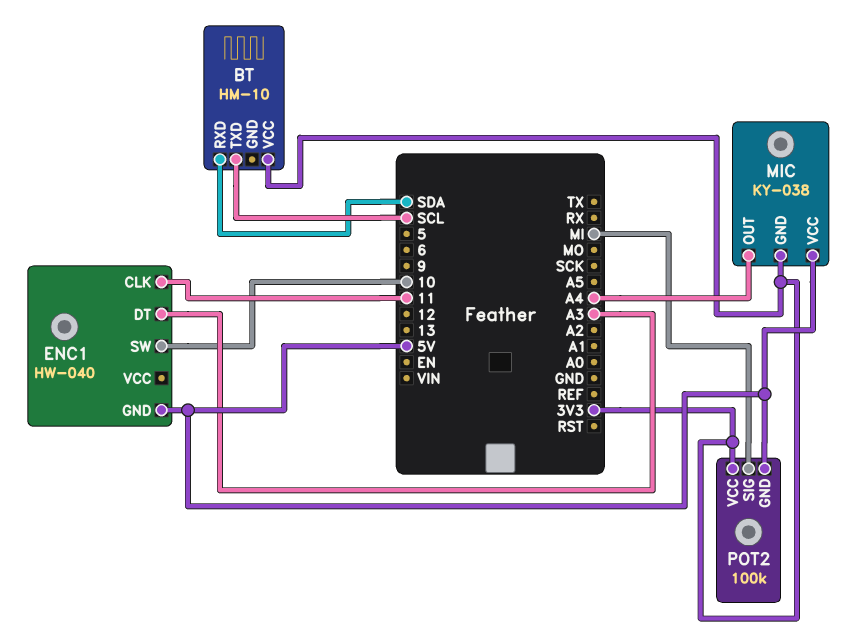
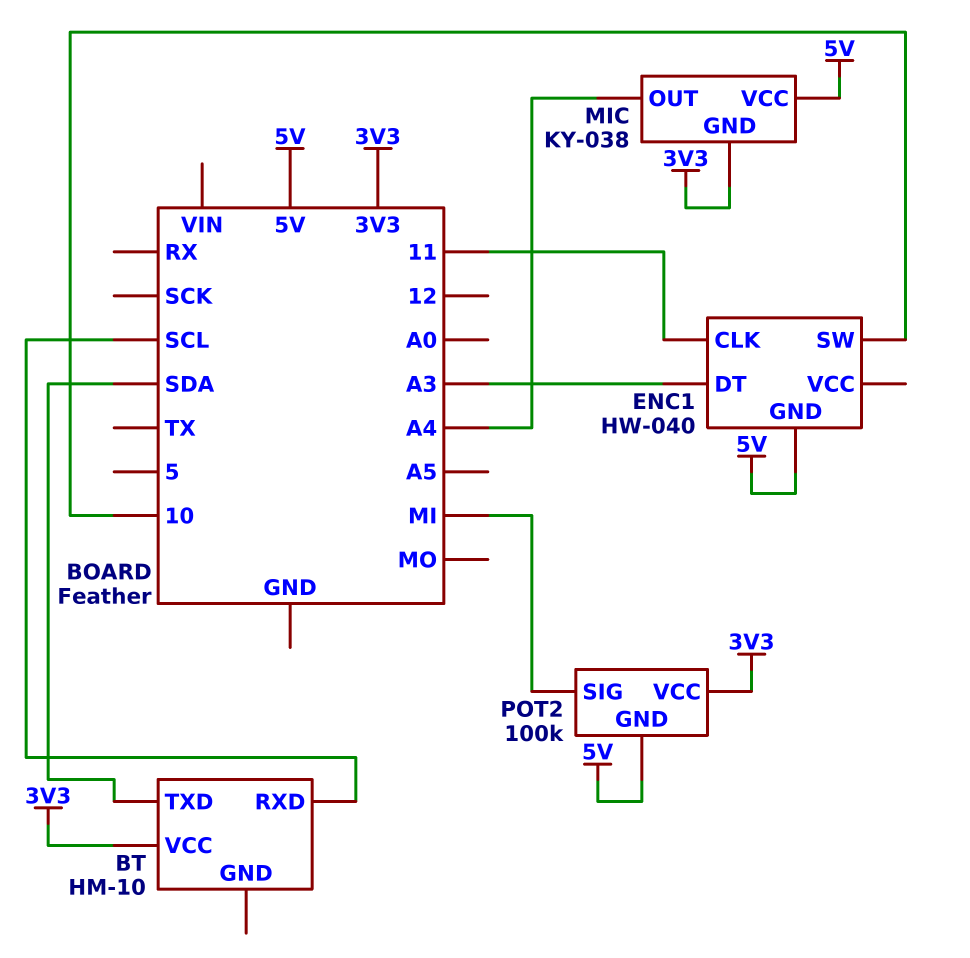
BT pin RXD: SDA -> SCL
BT pin TXD: SCL -> SDA

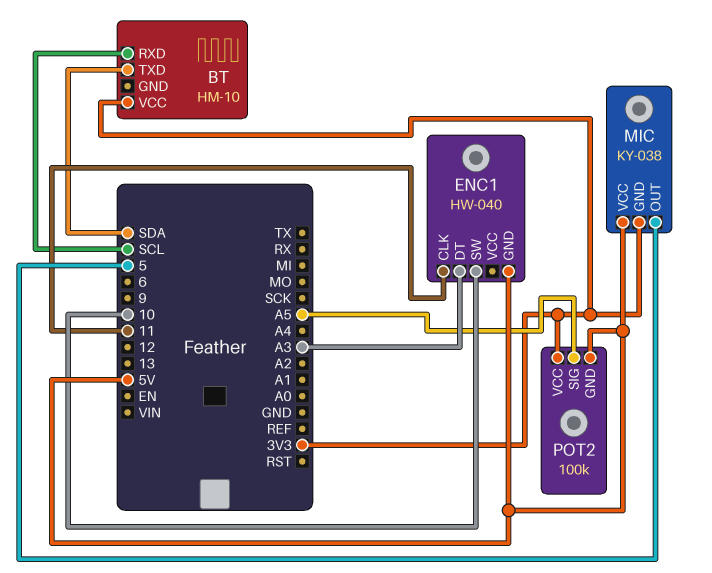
MIC pin OUT: A4 -> 5
POT2 pin SIG: MI -> A5

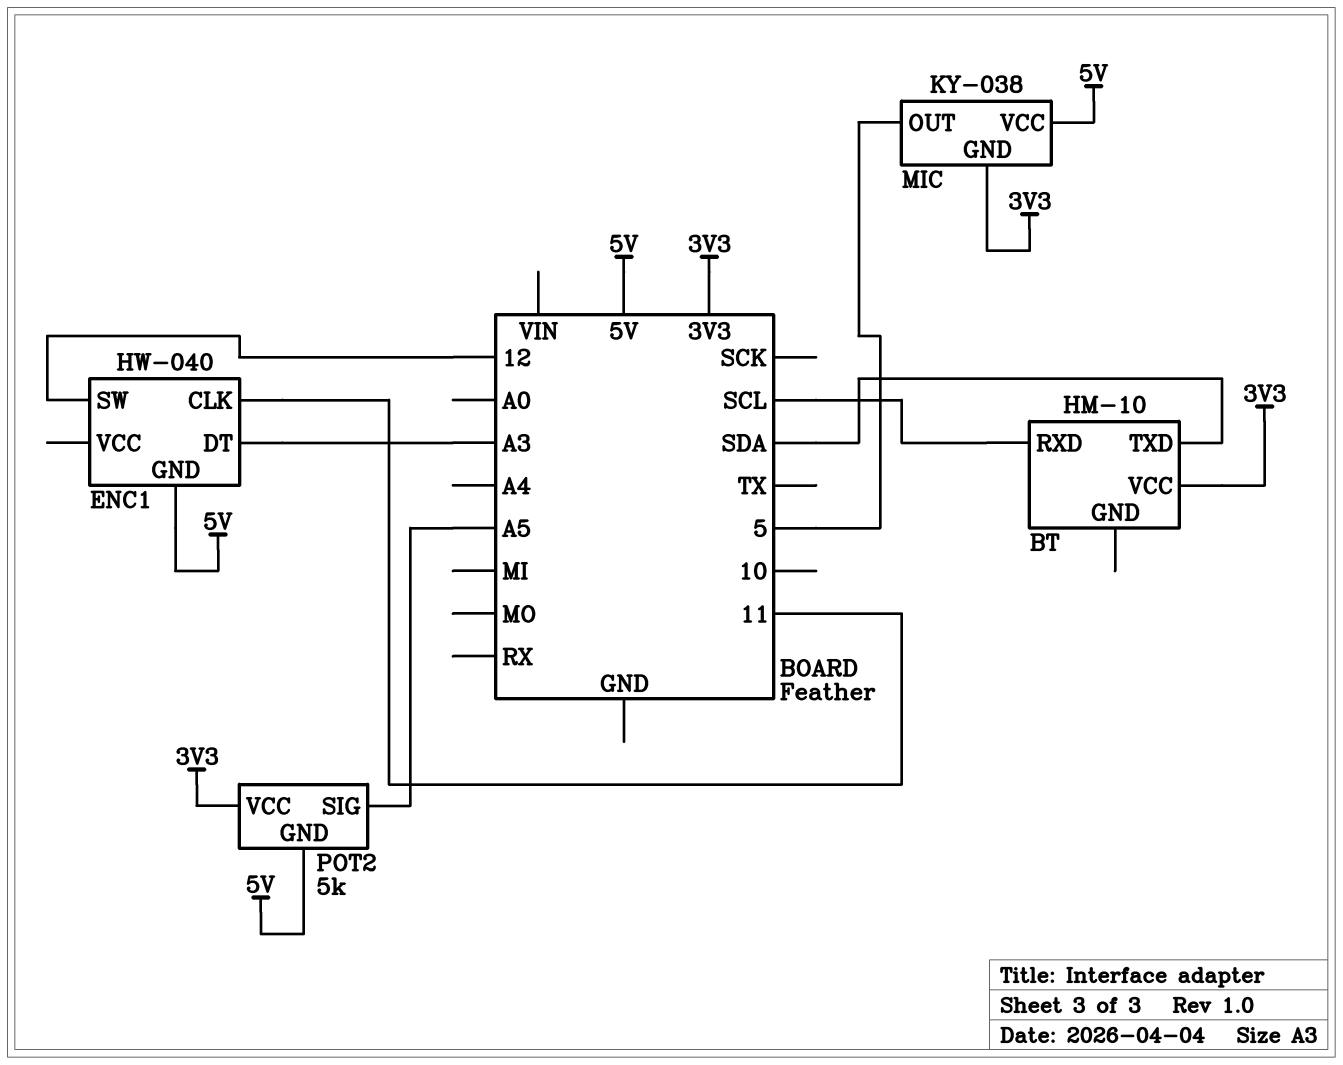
ENC1 pin SW: 10 -> 12
POT2: 100k -> 5k

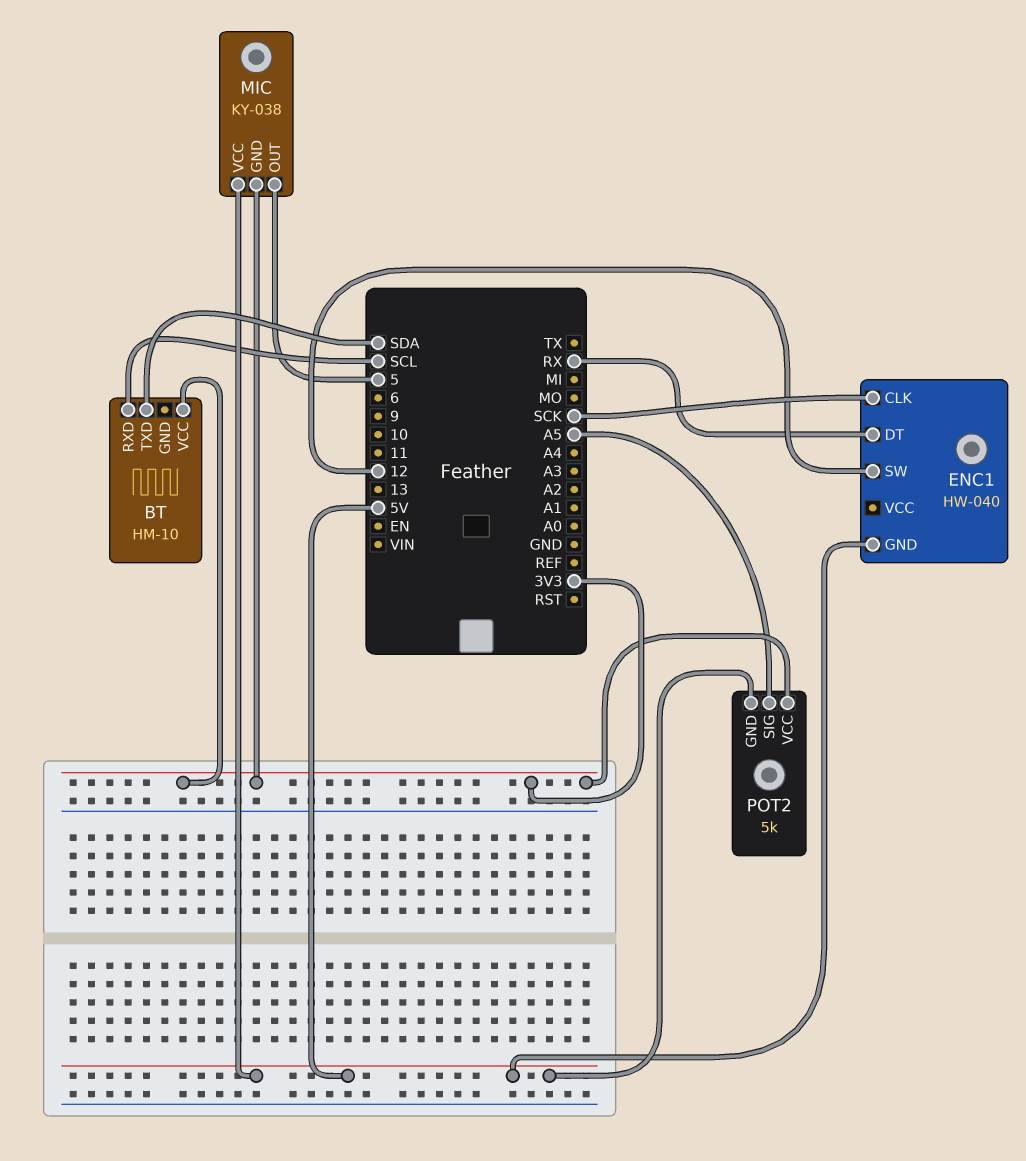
ENC1 pin CLK: 11 -> SCK
ENC1 pin DT: A3 -> RX

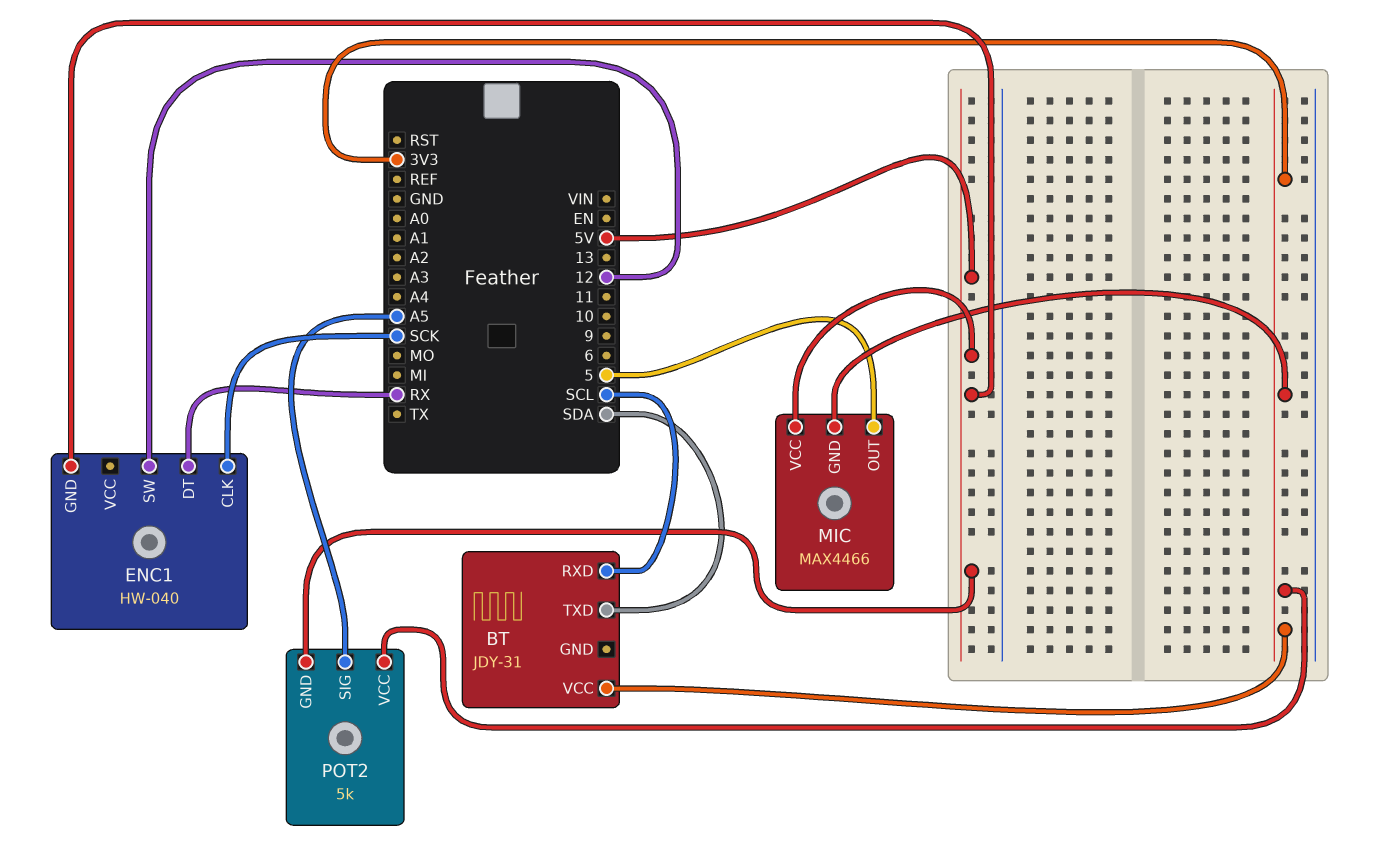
BT: HM-10 -> JDY-31
MIC: KY-038 -> MAX4466

